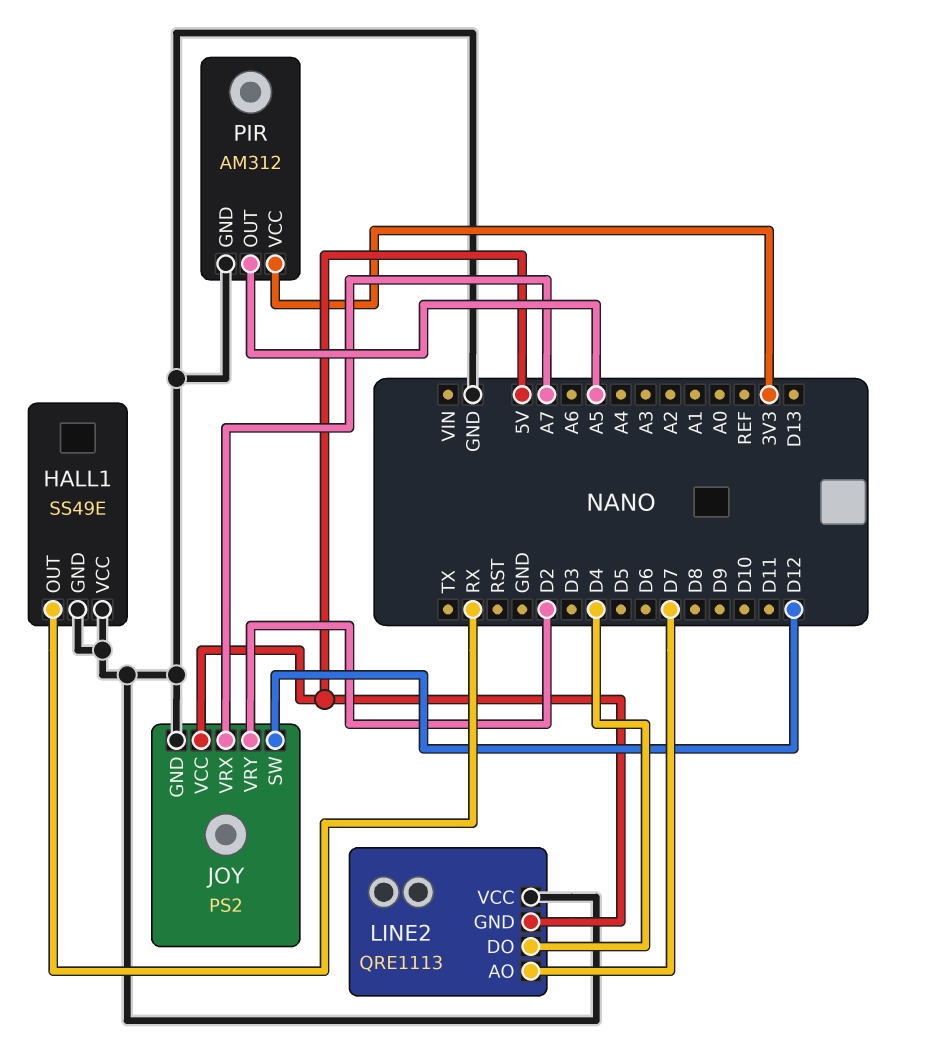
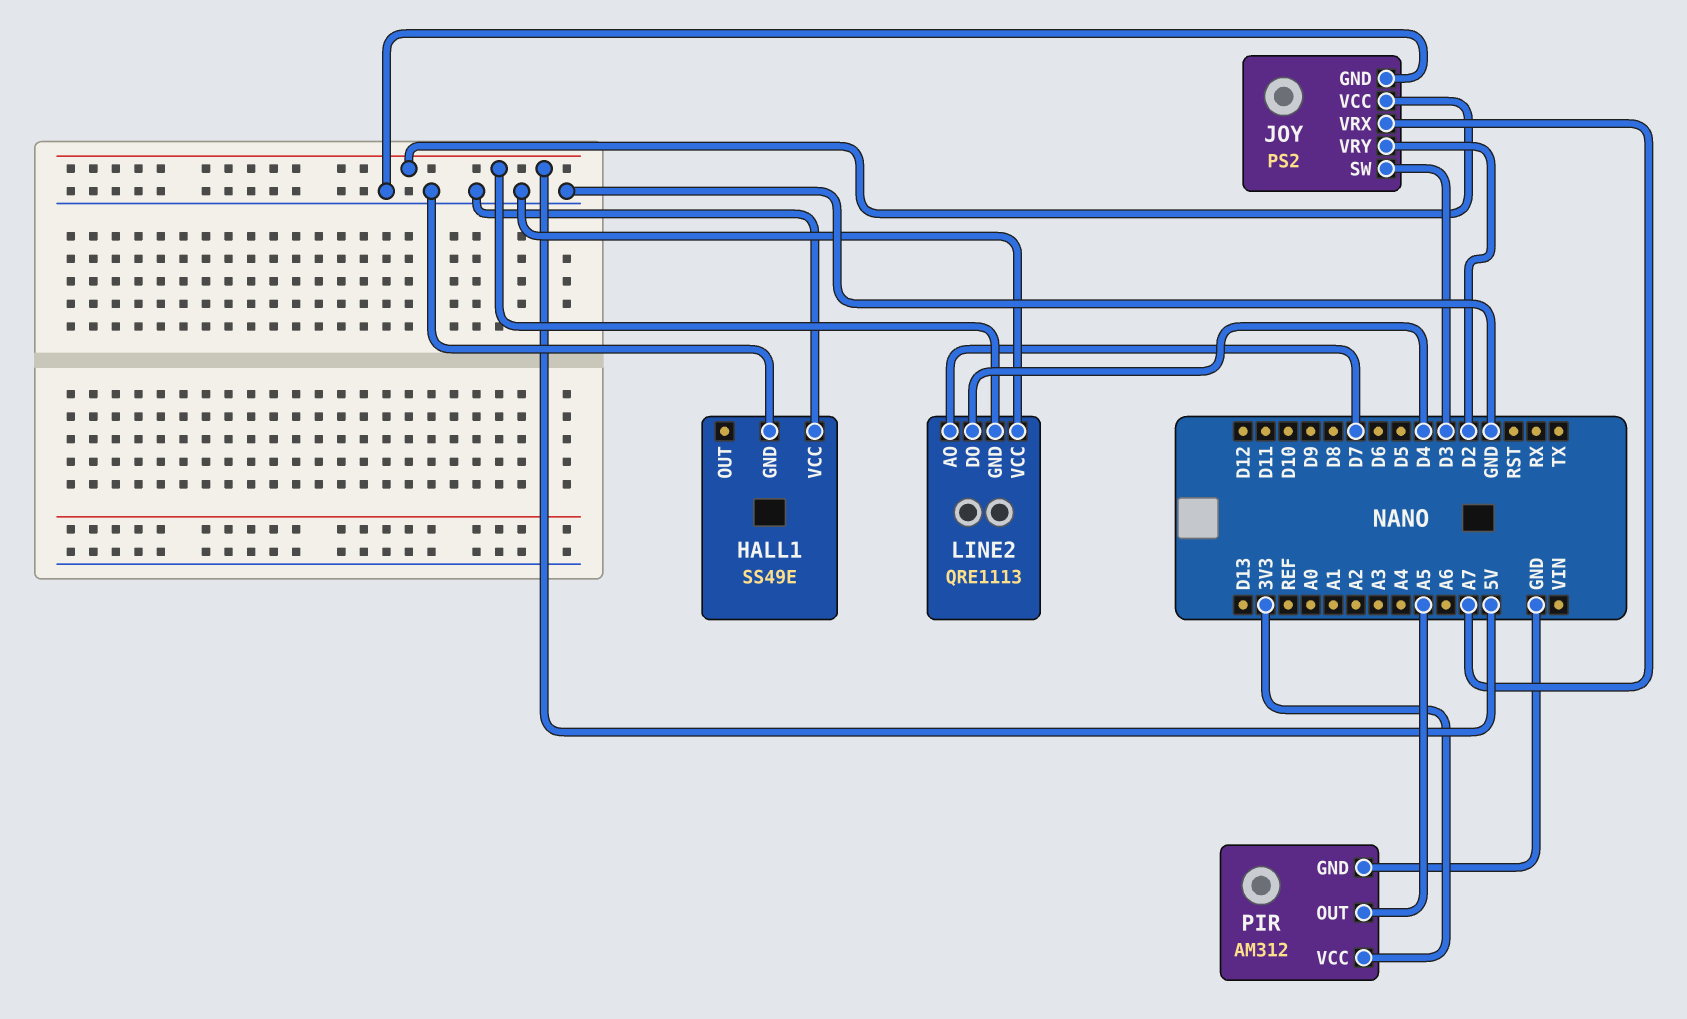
HALL1 pin OUT: RX -> none
JOY pin SW: D12 -> D3

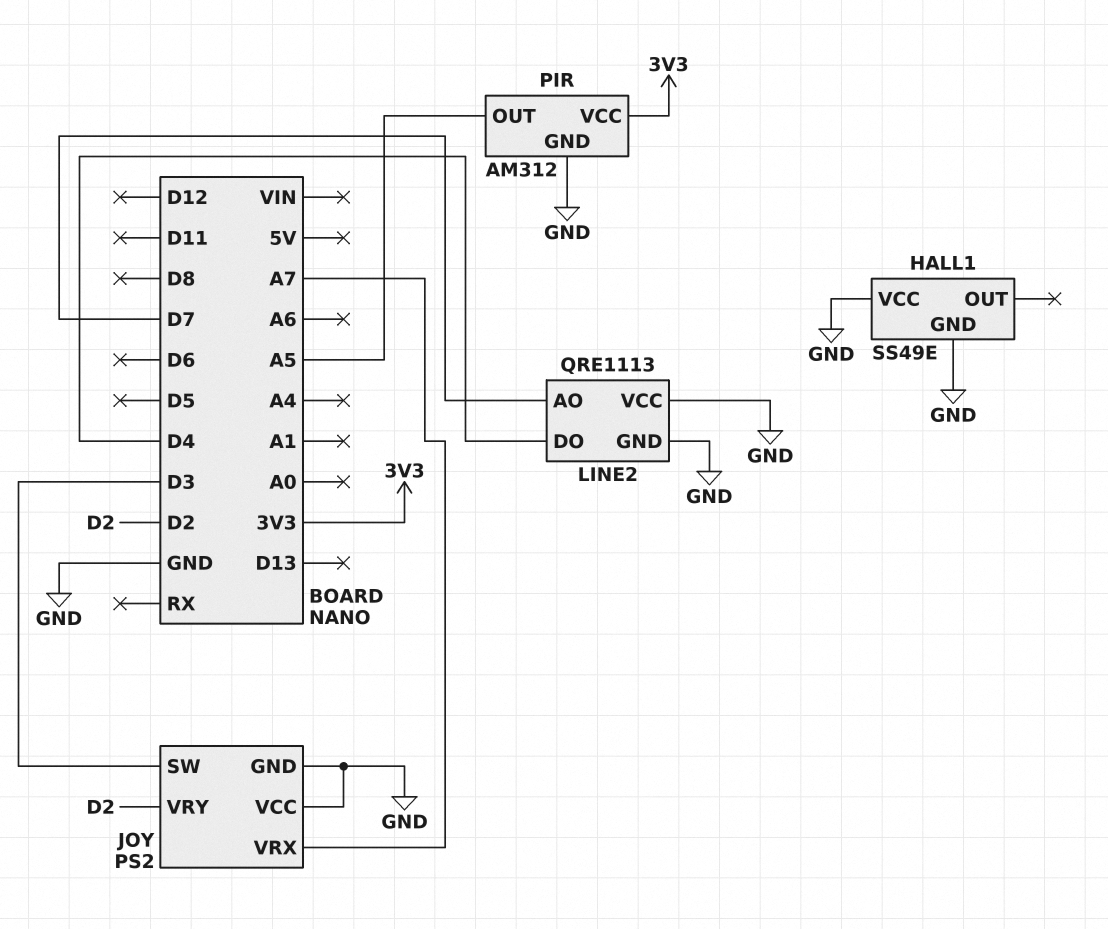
JOY pin VCC: 5V -> GND
LINE2 pin GND: 5V -> GND

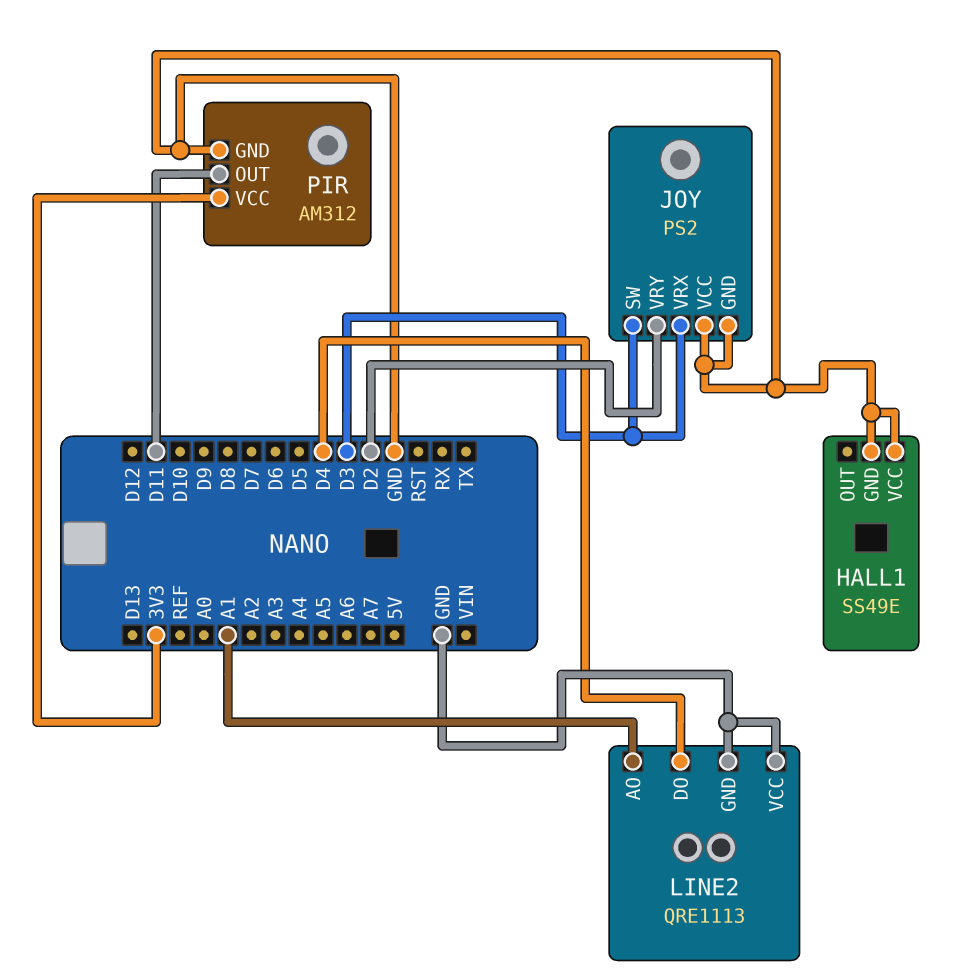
JOY pin VRX: A7 -> D3
LINE2 pin AO: D7 -> A1
PIR pin OUT: A5 -> D11

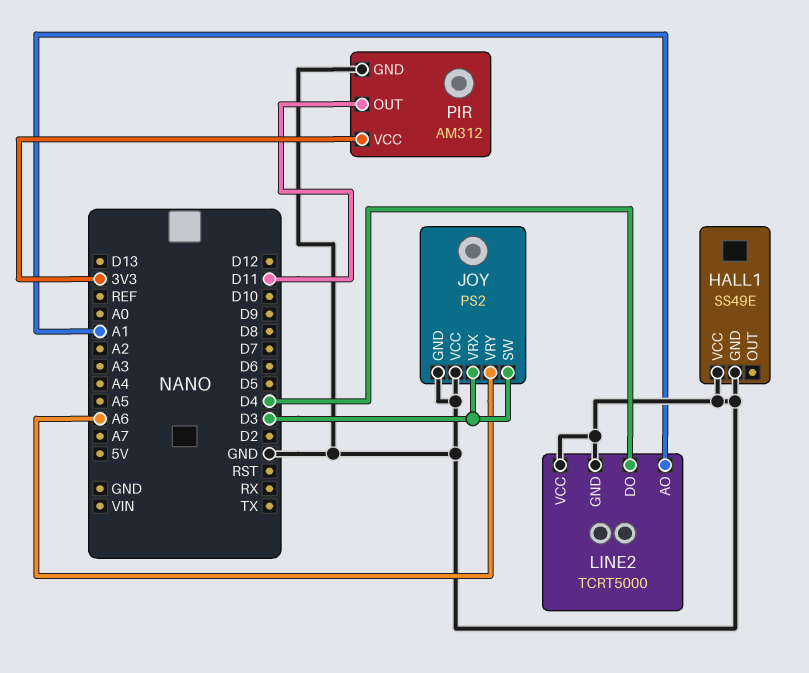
JOY pin VRY: D2 -> A6
LINE2: QRE1113 -> TCRT5000

